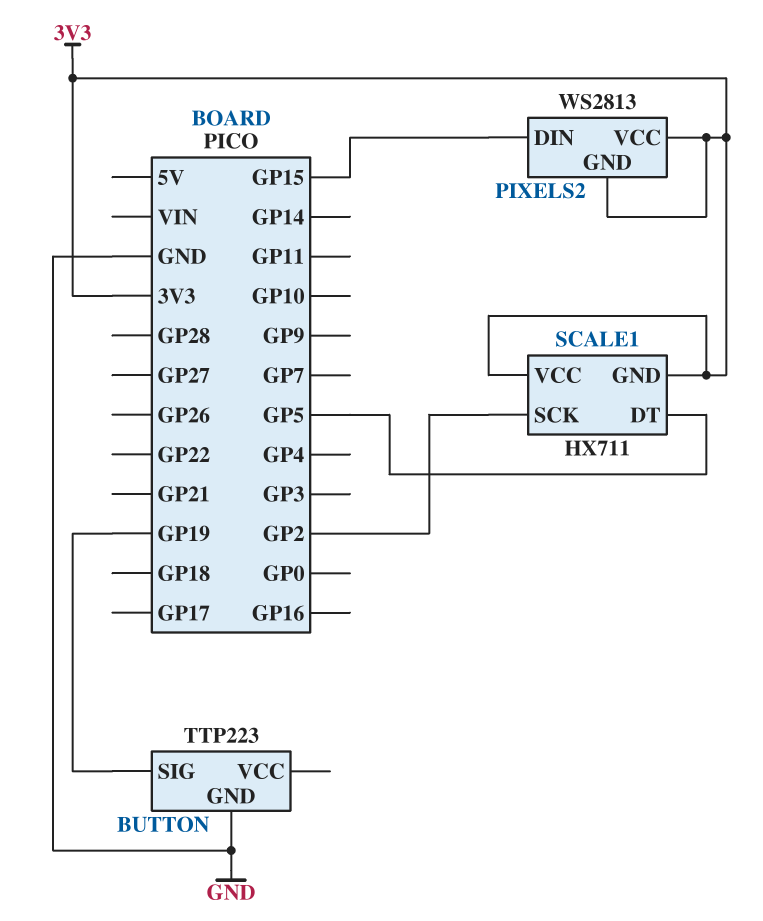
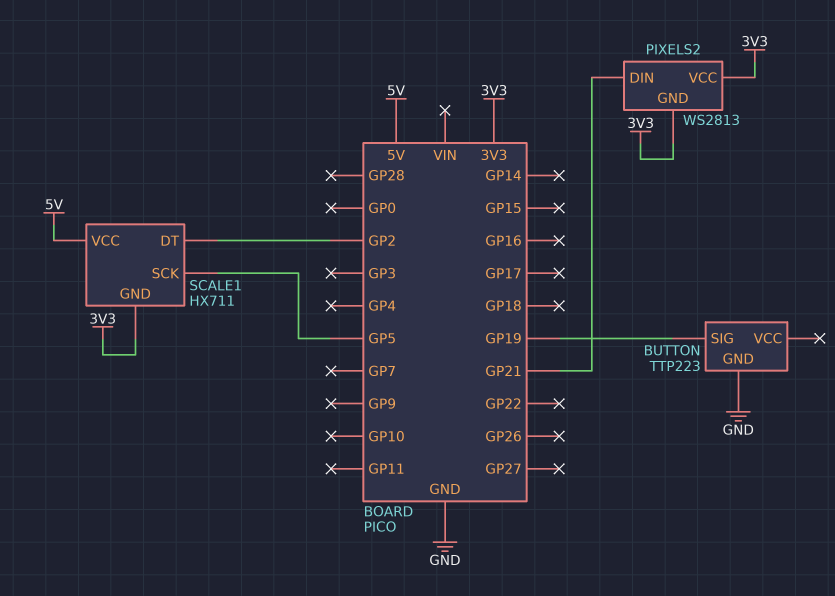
PIXELS2 pin DIN: GP15 -> GP21
SCALE1 pin DT: GP5 -> GP2
SCALE1 pin SCK: GP2 -> GP5
SCALE1 pin VCC: 3V3 -> 5V

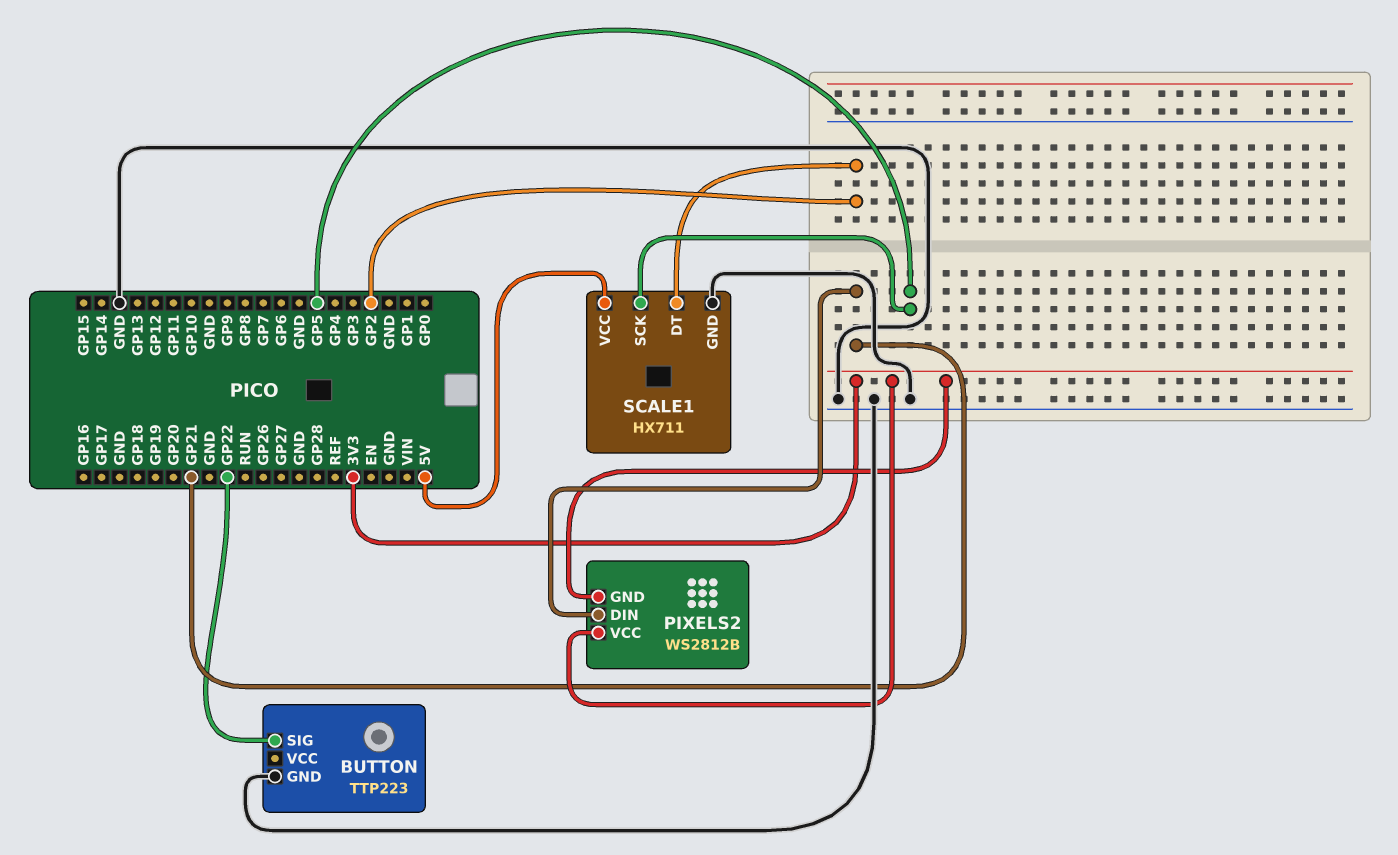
BUTTON pin SIG: GP19 -> GP22
PIXELS2: WS2813 -> WS2812B
SCALE1 pin GND: 3V3 -> GND

